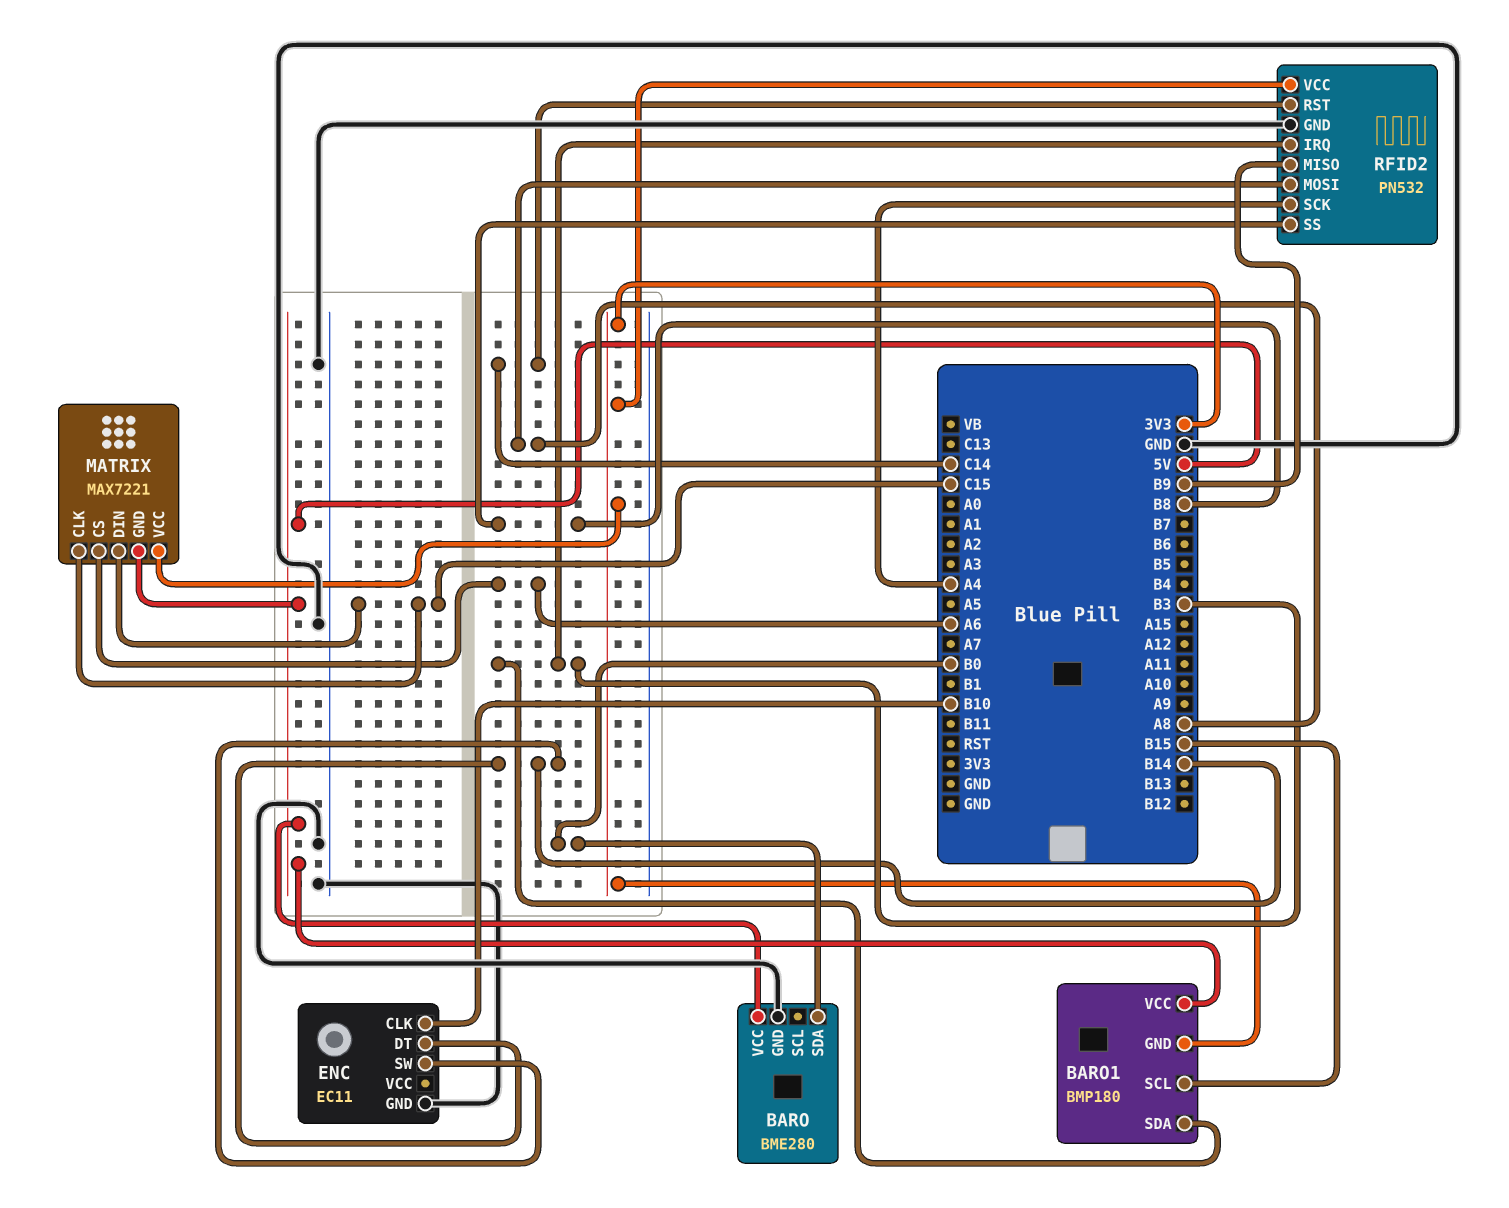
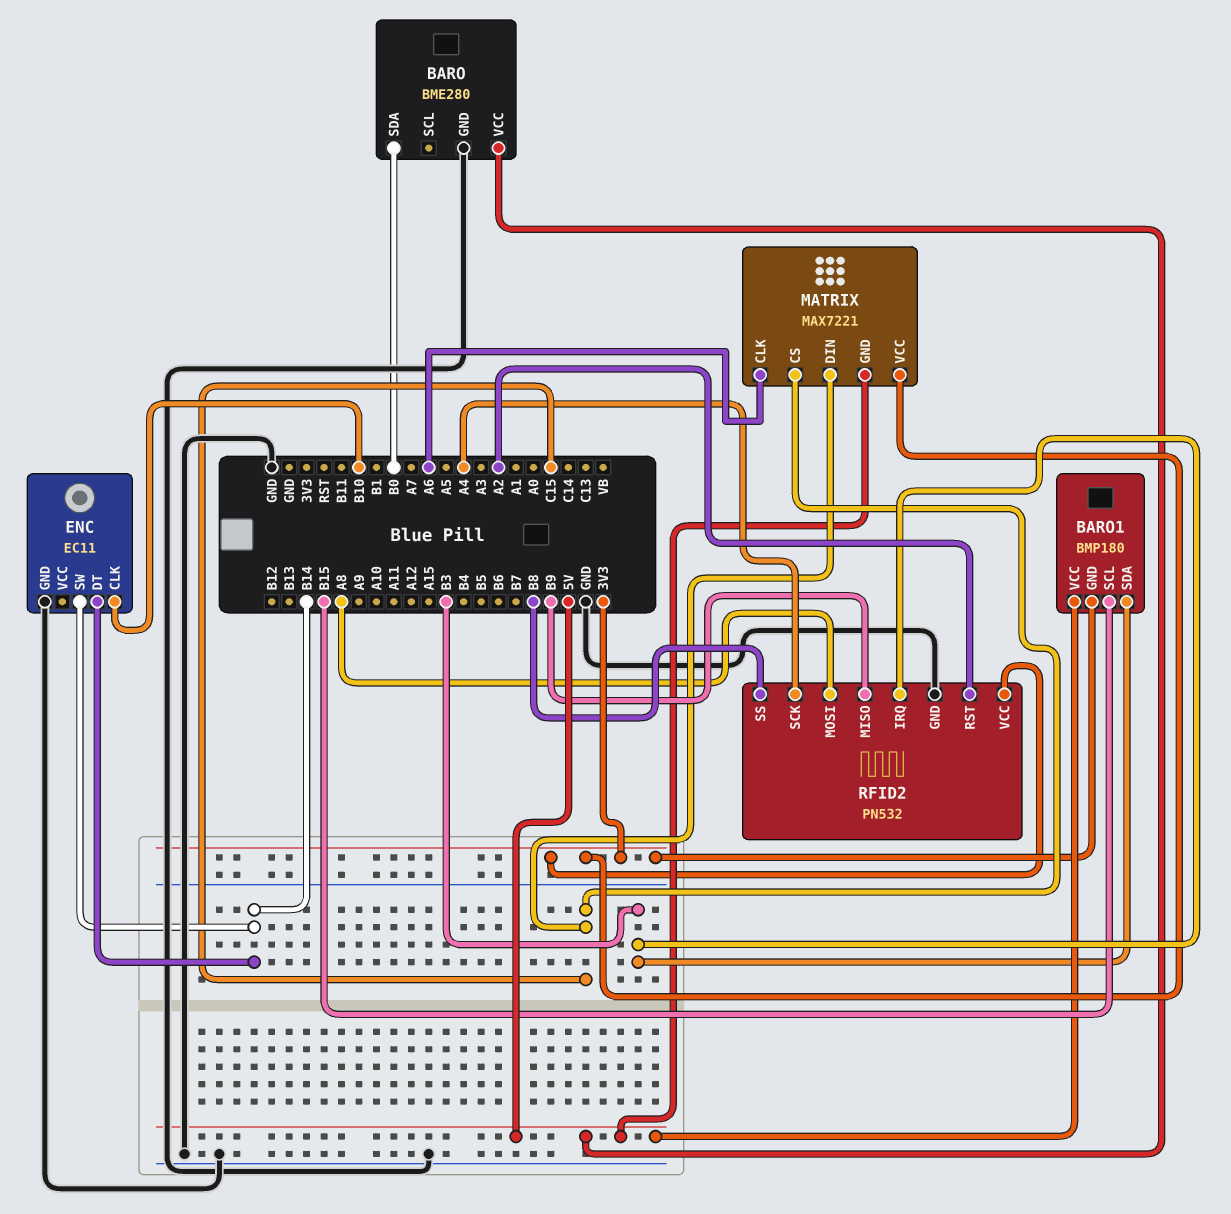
MATRIX pin CLK: C15 -> A6
MATRIX pin CS: A6 -> C15
RFID2 pin RST: C14 -> A2

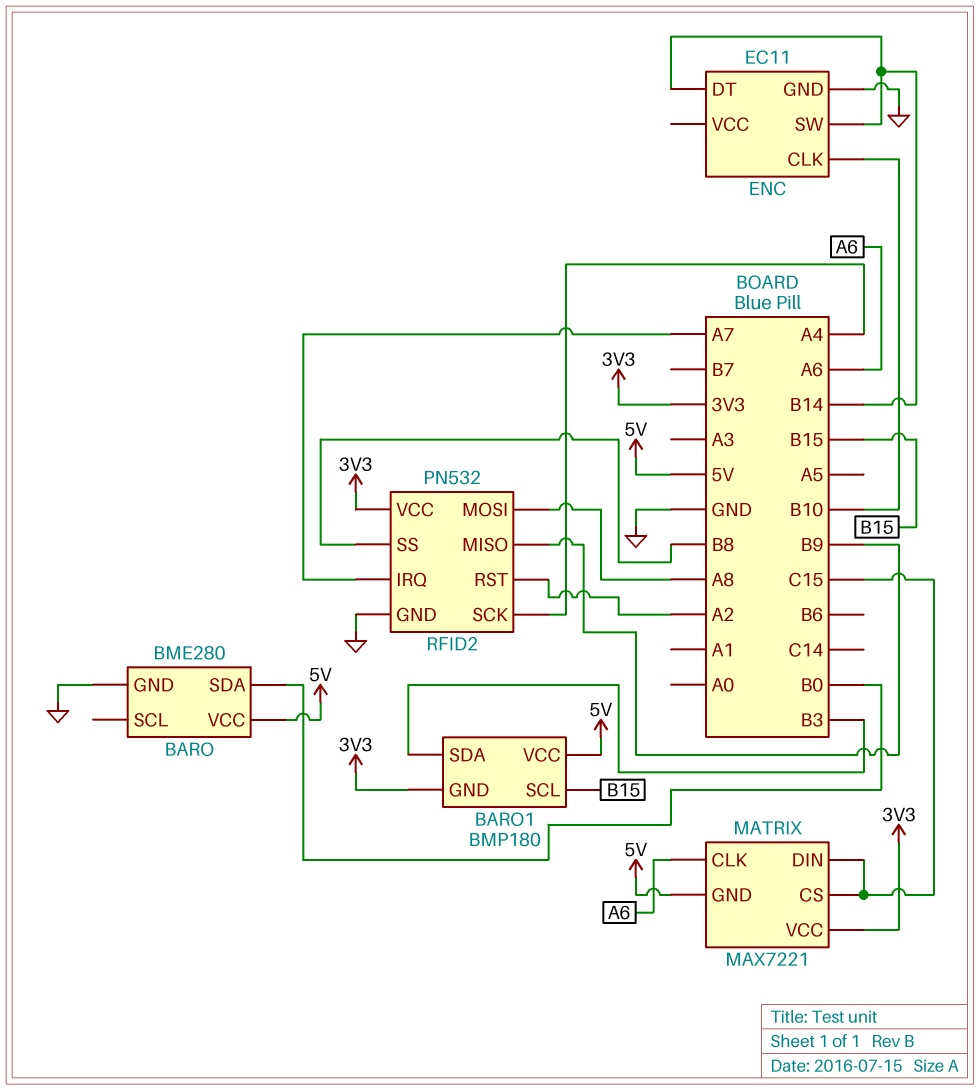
RFID2 pin IRQ: B3 -> A7

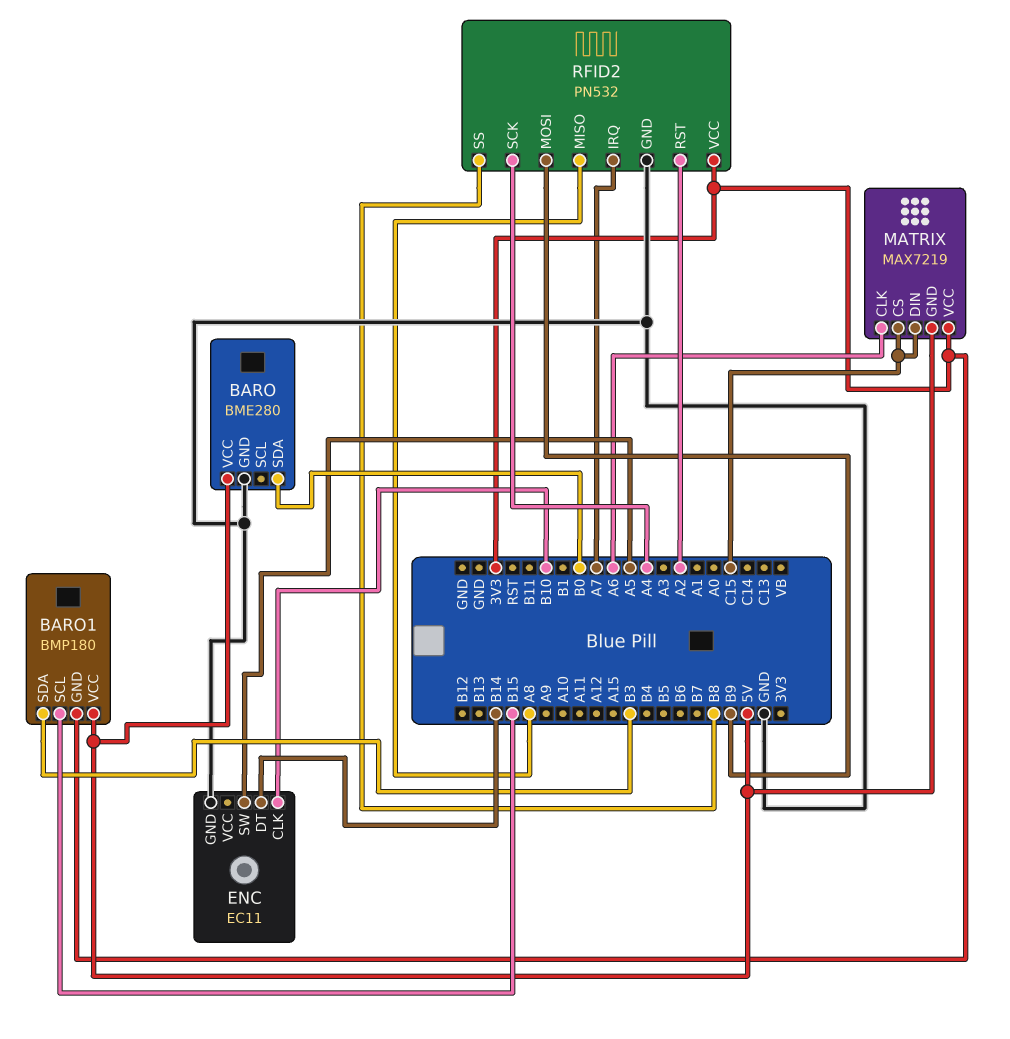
ENC pin SW: B14 -> A5
MATRIX: MAX7221 -> MAX7219
RFID2 pin MISO: B9 -> A8
RFID2 pin MOSI: A8 -> B9

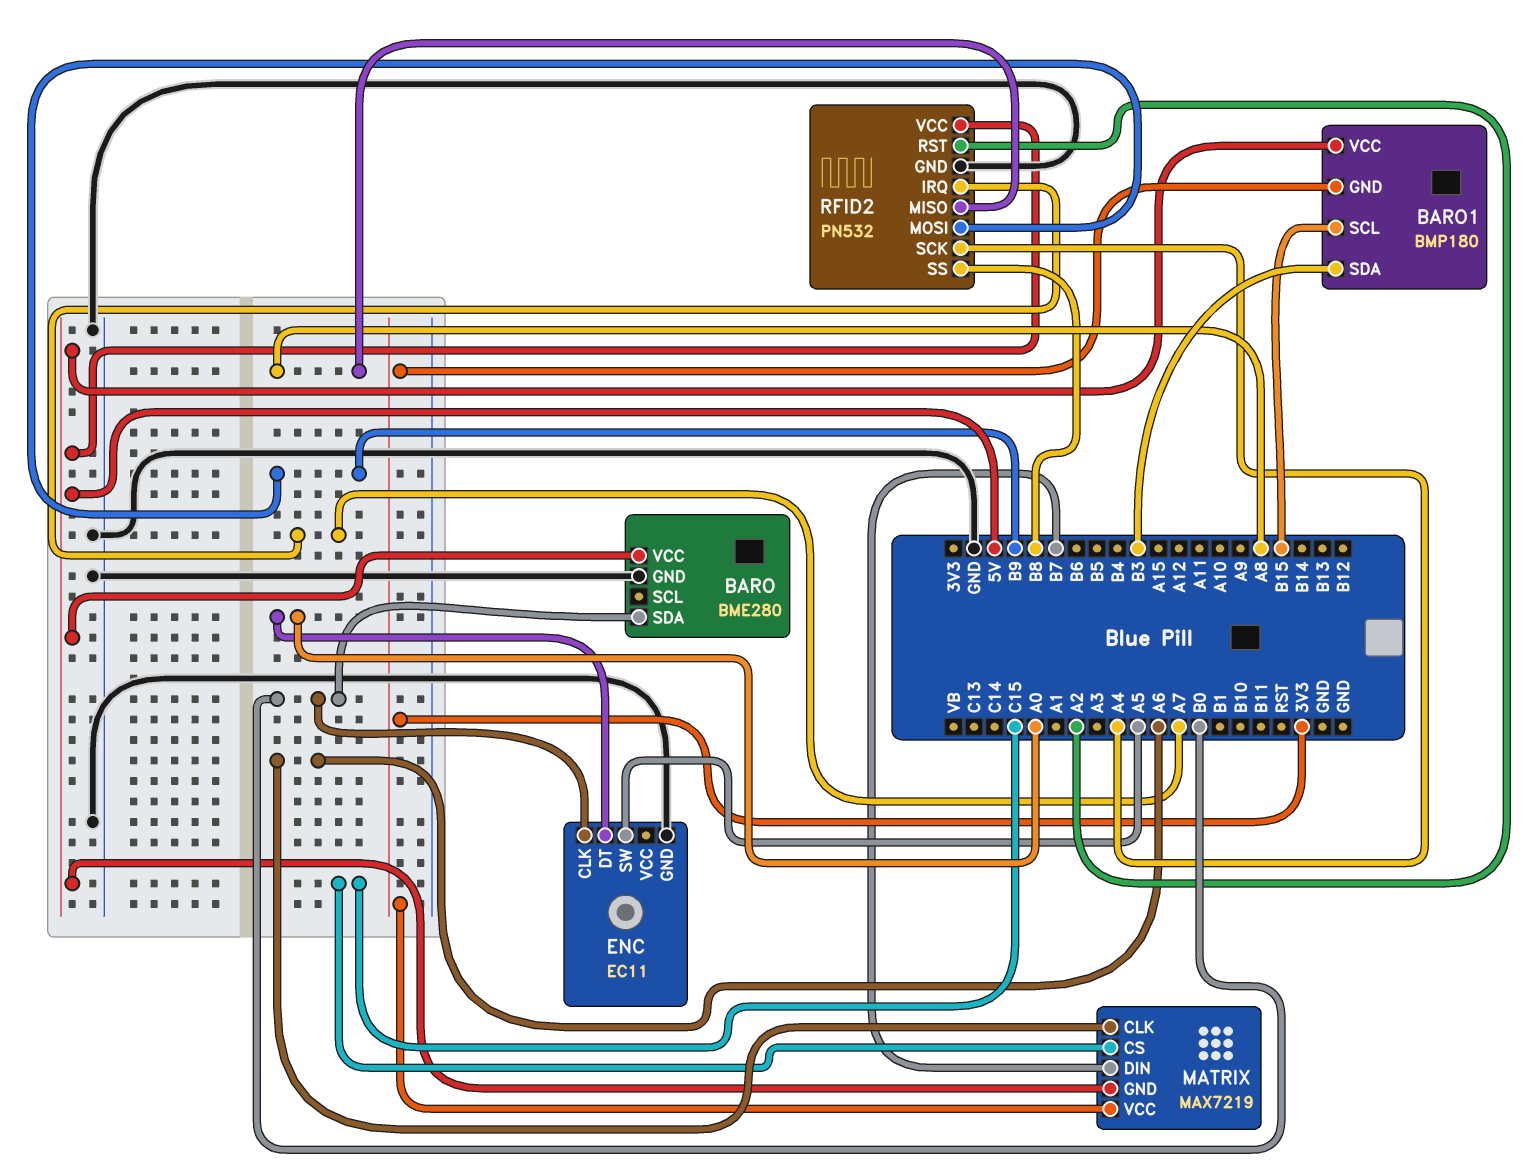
ENC pin CLK: B10 -> B0
ENC pin DT: B14 -> A0
MATRIX pin DIN: C15 -> B7
RFID2 pin VCC: 3V3 -> 5V

